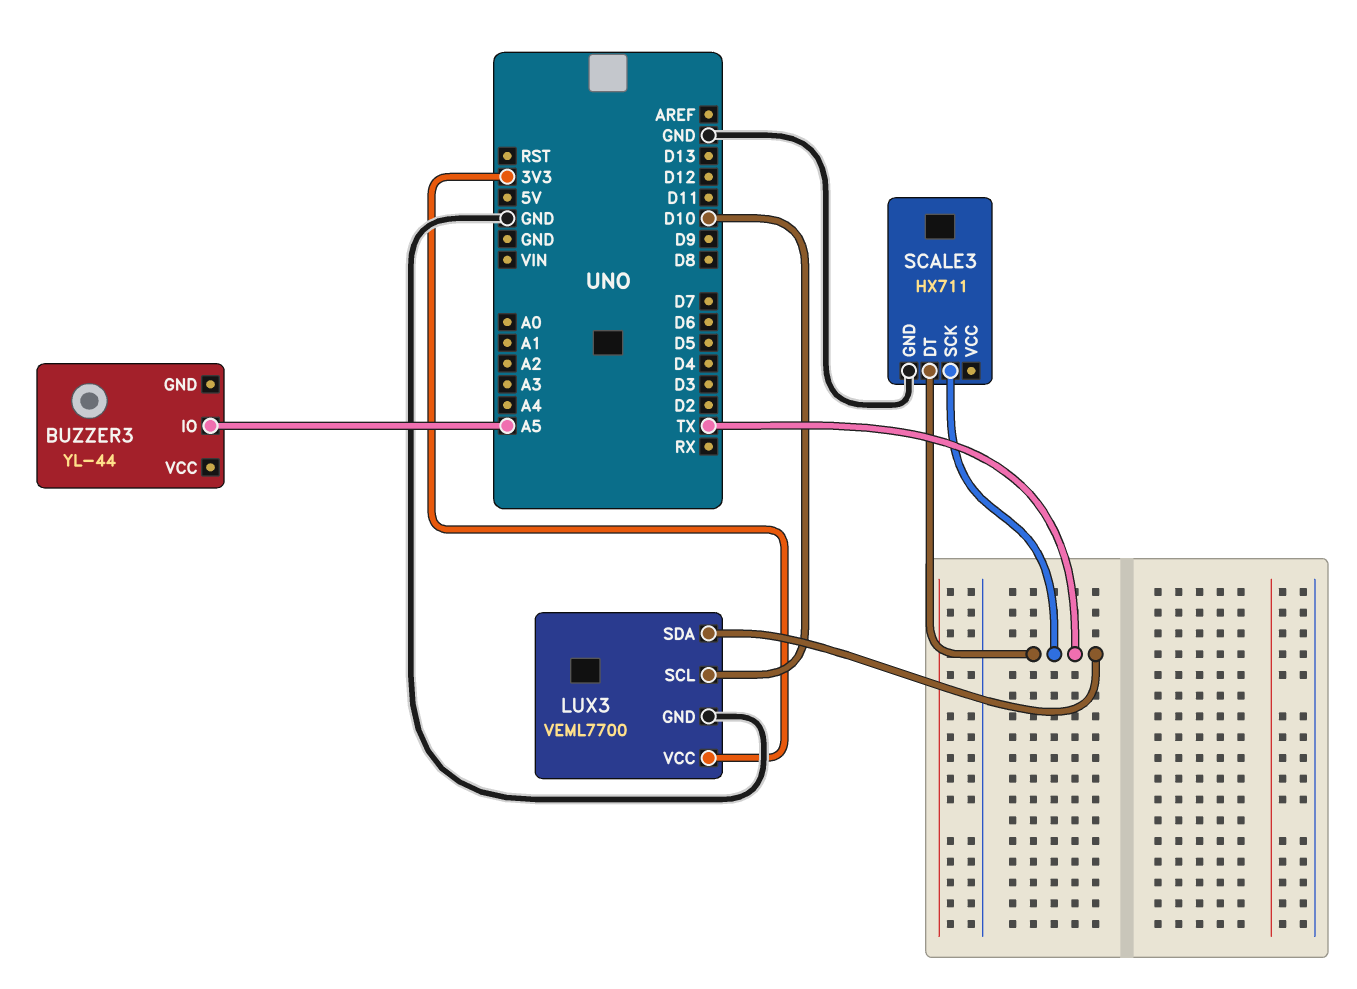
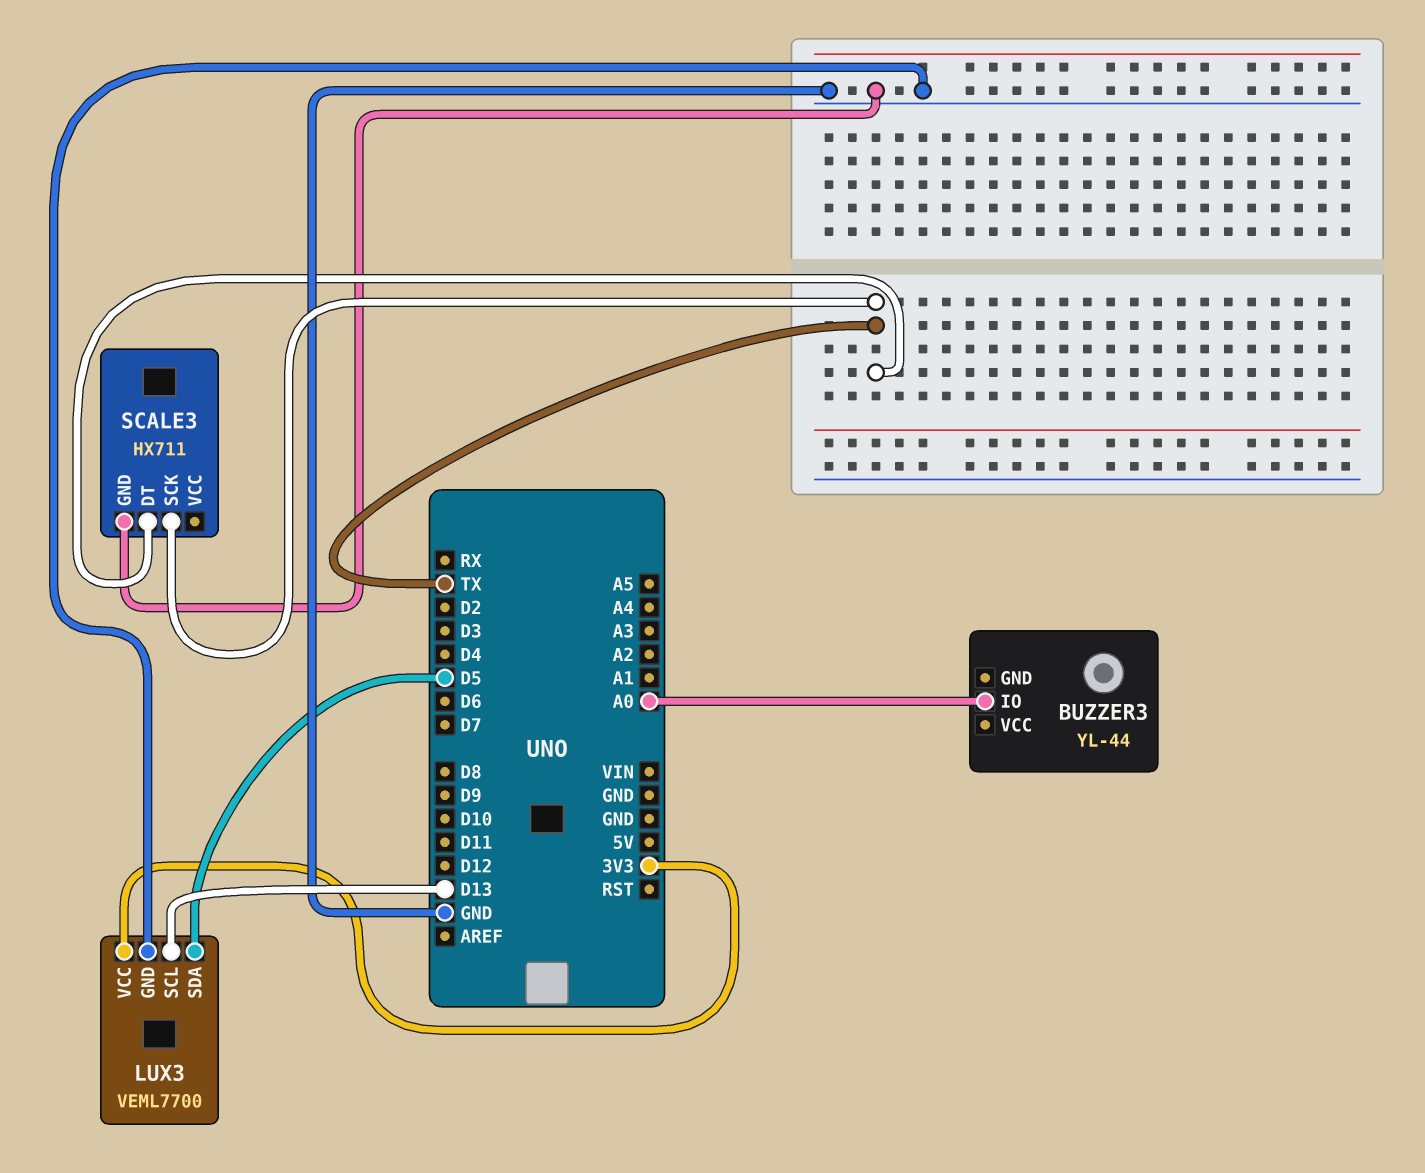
BUZZER3 pin IO: A5 -> A0
LUX3 pin SCL: D10 -> D13
LUX3 pin SDA: TX -> D5

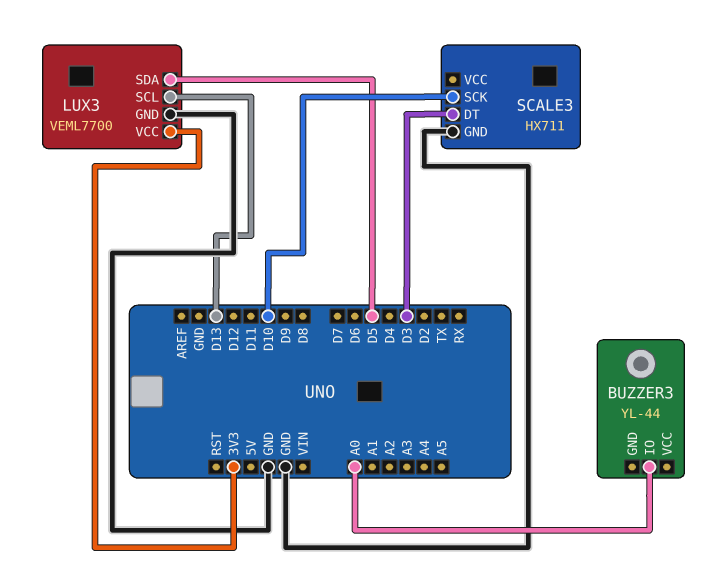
SCALE3 pin DT: TX -> D3
SCALE3 pin SCK: TX -> D10

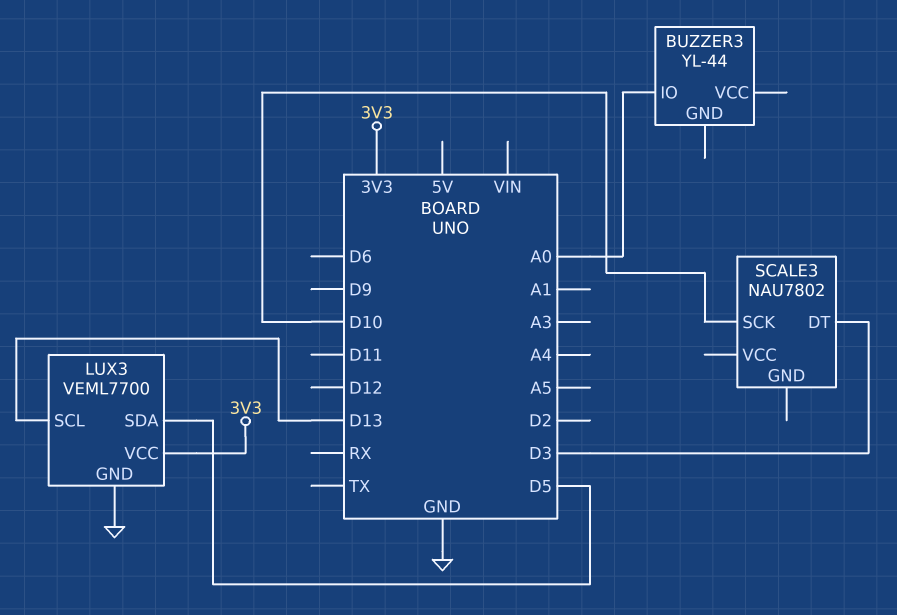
SCALE3: HX711 -> NAU7802
SCALE3 pin GND: GND -> none

